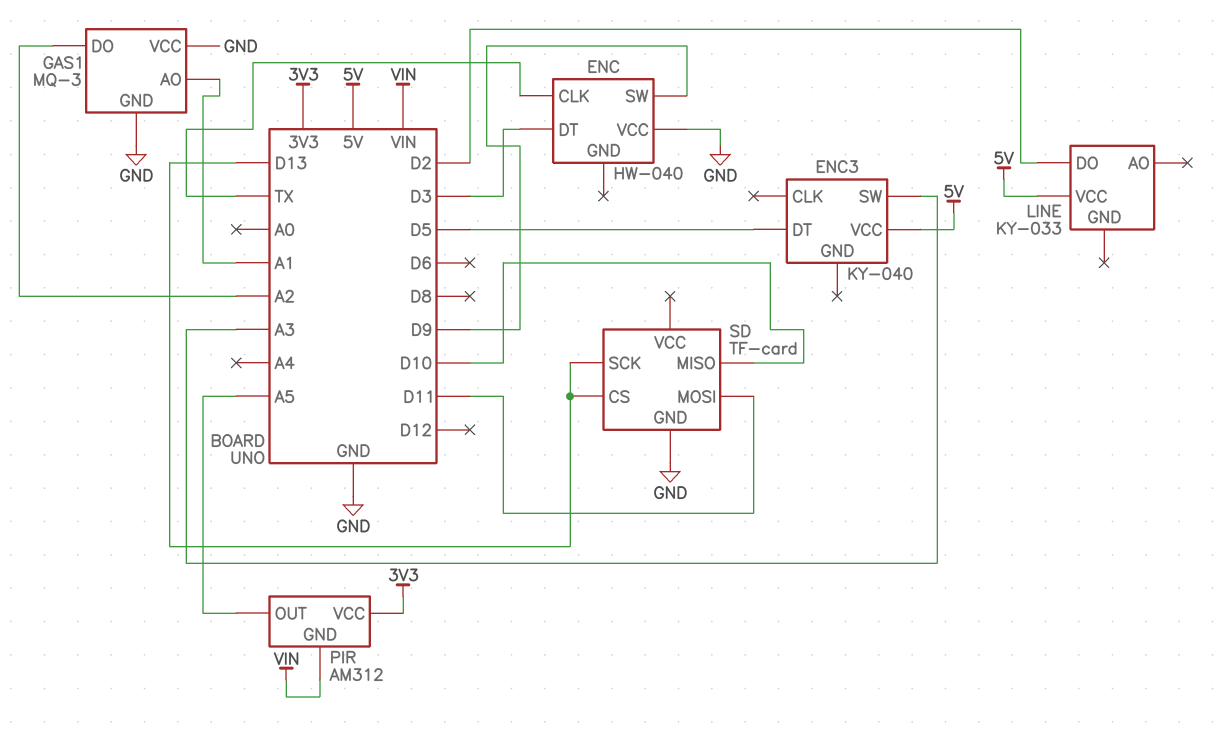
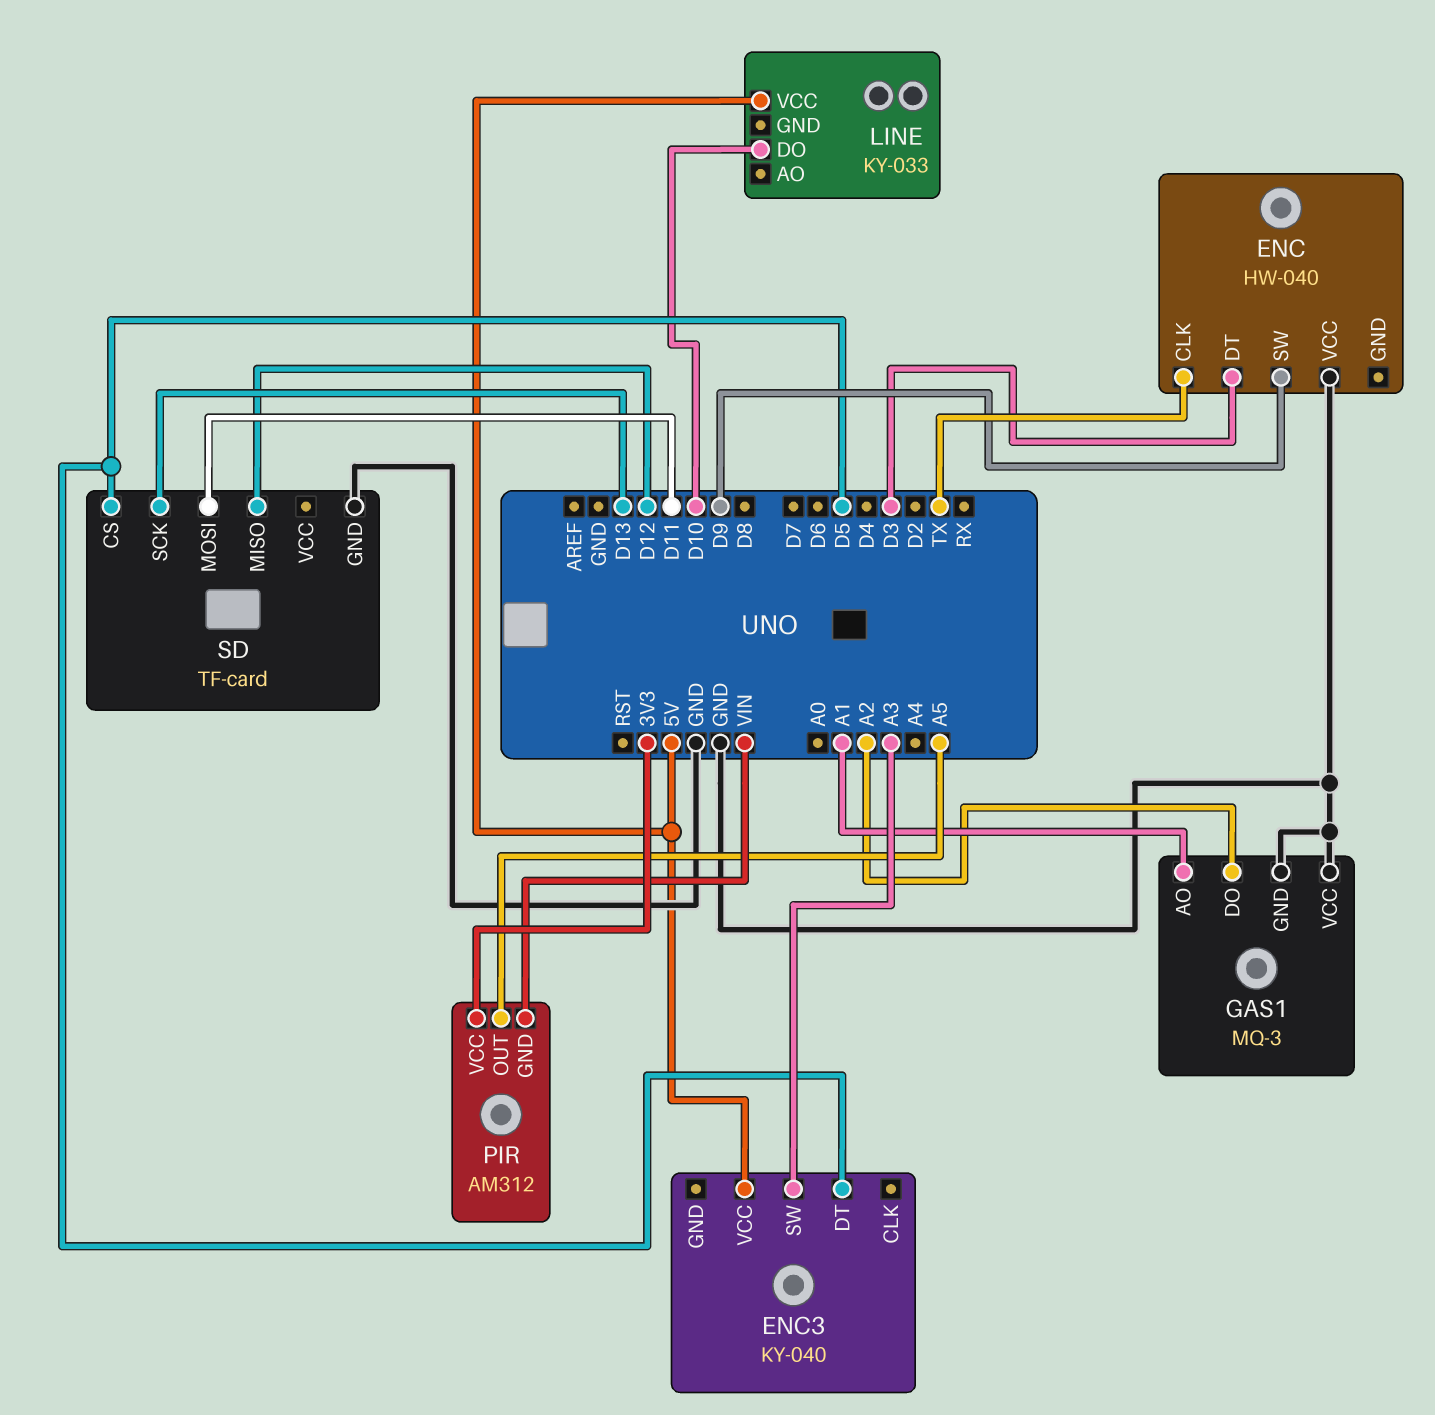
LINE pin DO: D2 -> D10
SD pin CS: D13 -> D5
SD pin MISO: D10 -> D12

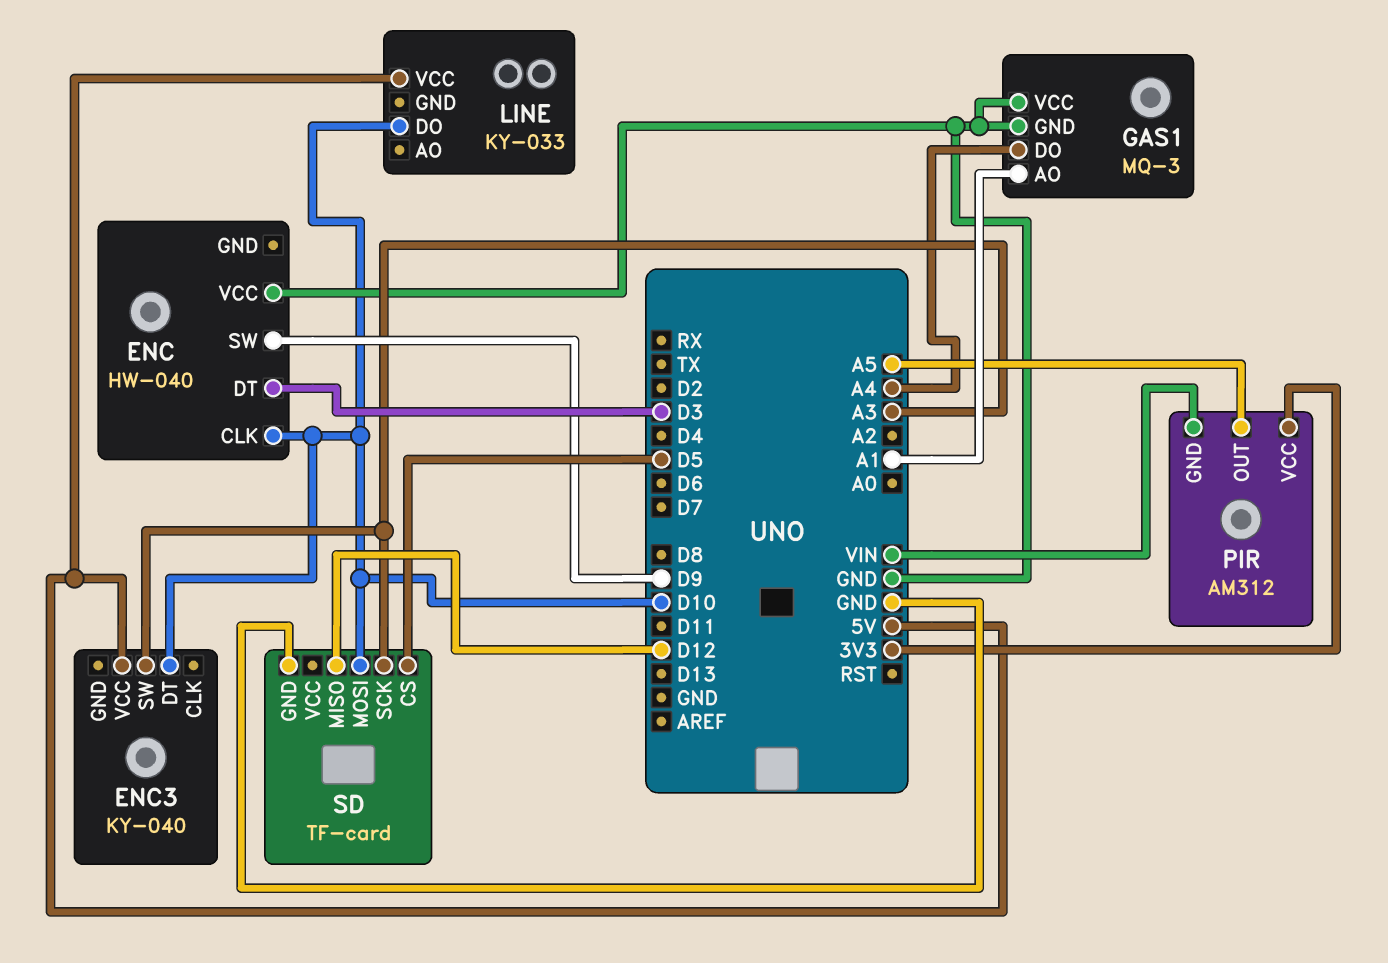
ENC pin CLK: TX -> D10
ENC3 pin DT: D5 -> D10
GAS1 pin DO: A2 -> A4
SD pin MOSI: D11 -> D10
SD pin SCK: D13 -> A3

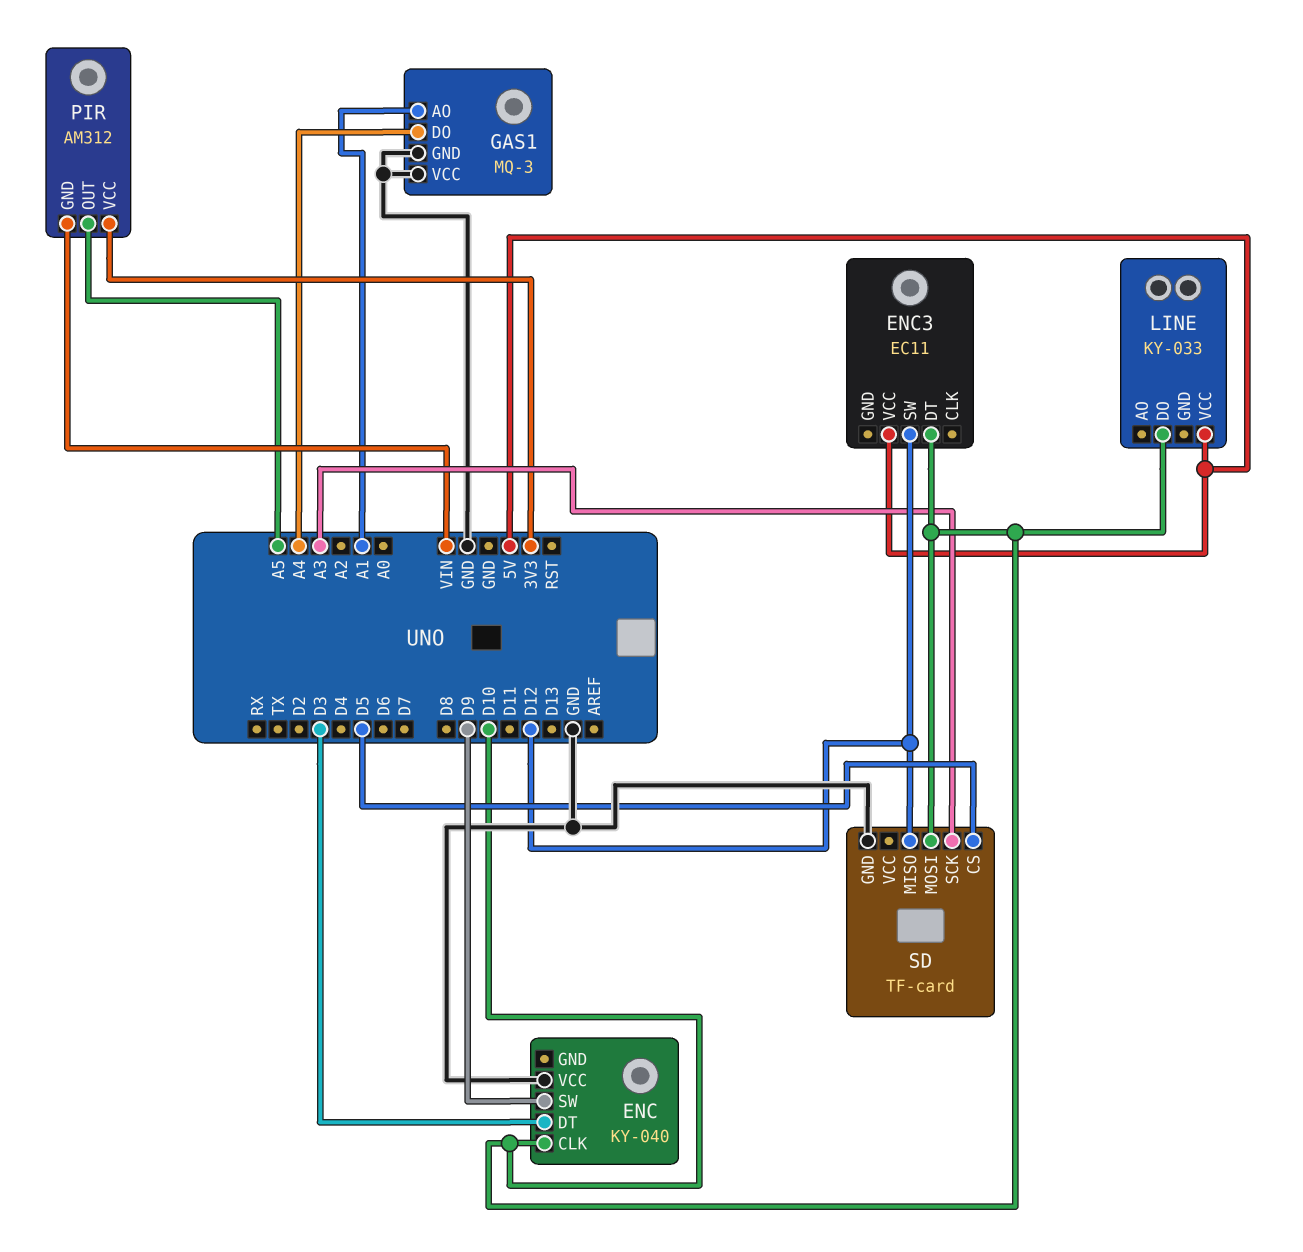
ENC: HW-040 -> KY-040
ENC3: KY-040 -> EC11
ENC3 pin SW: A3 -> D12

